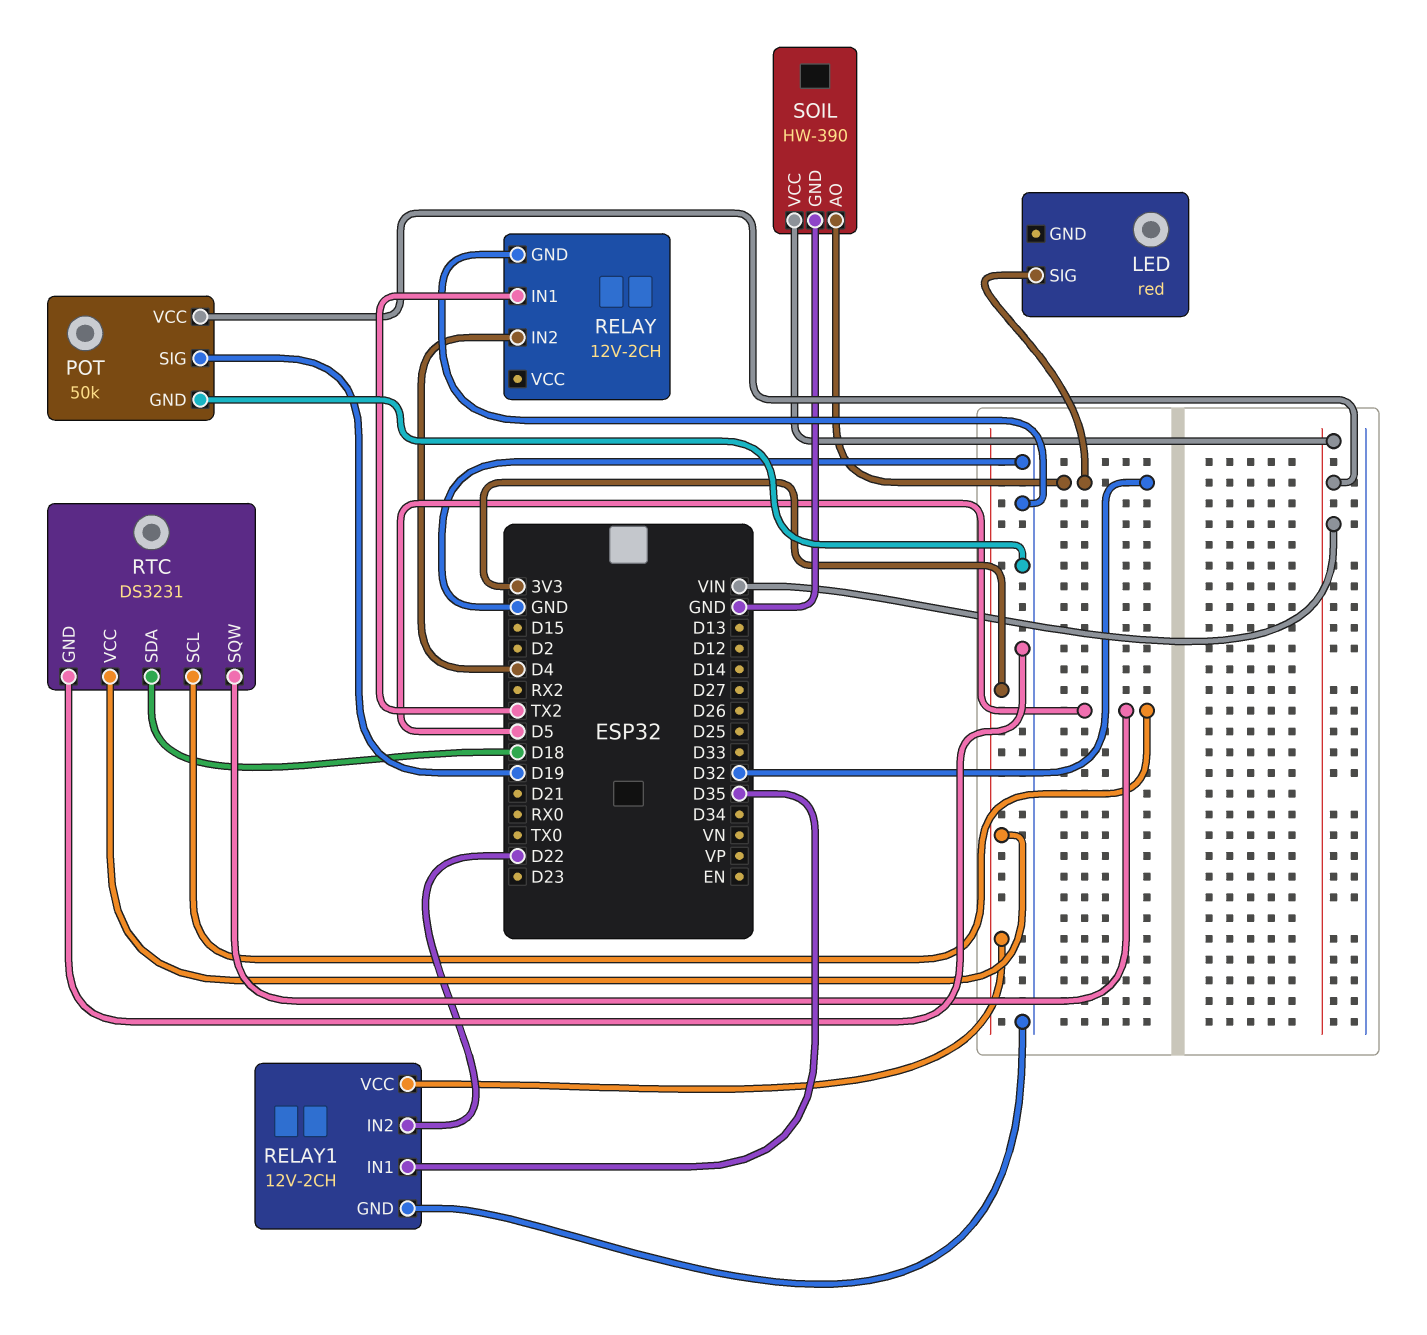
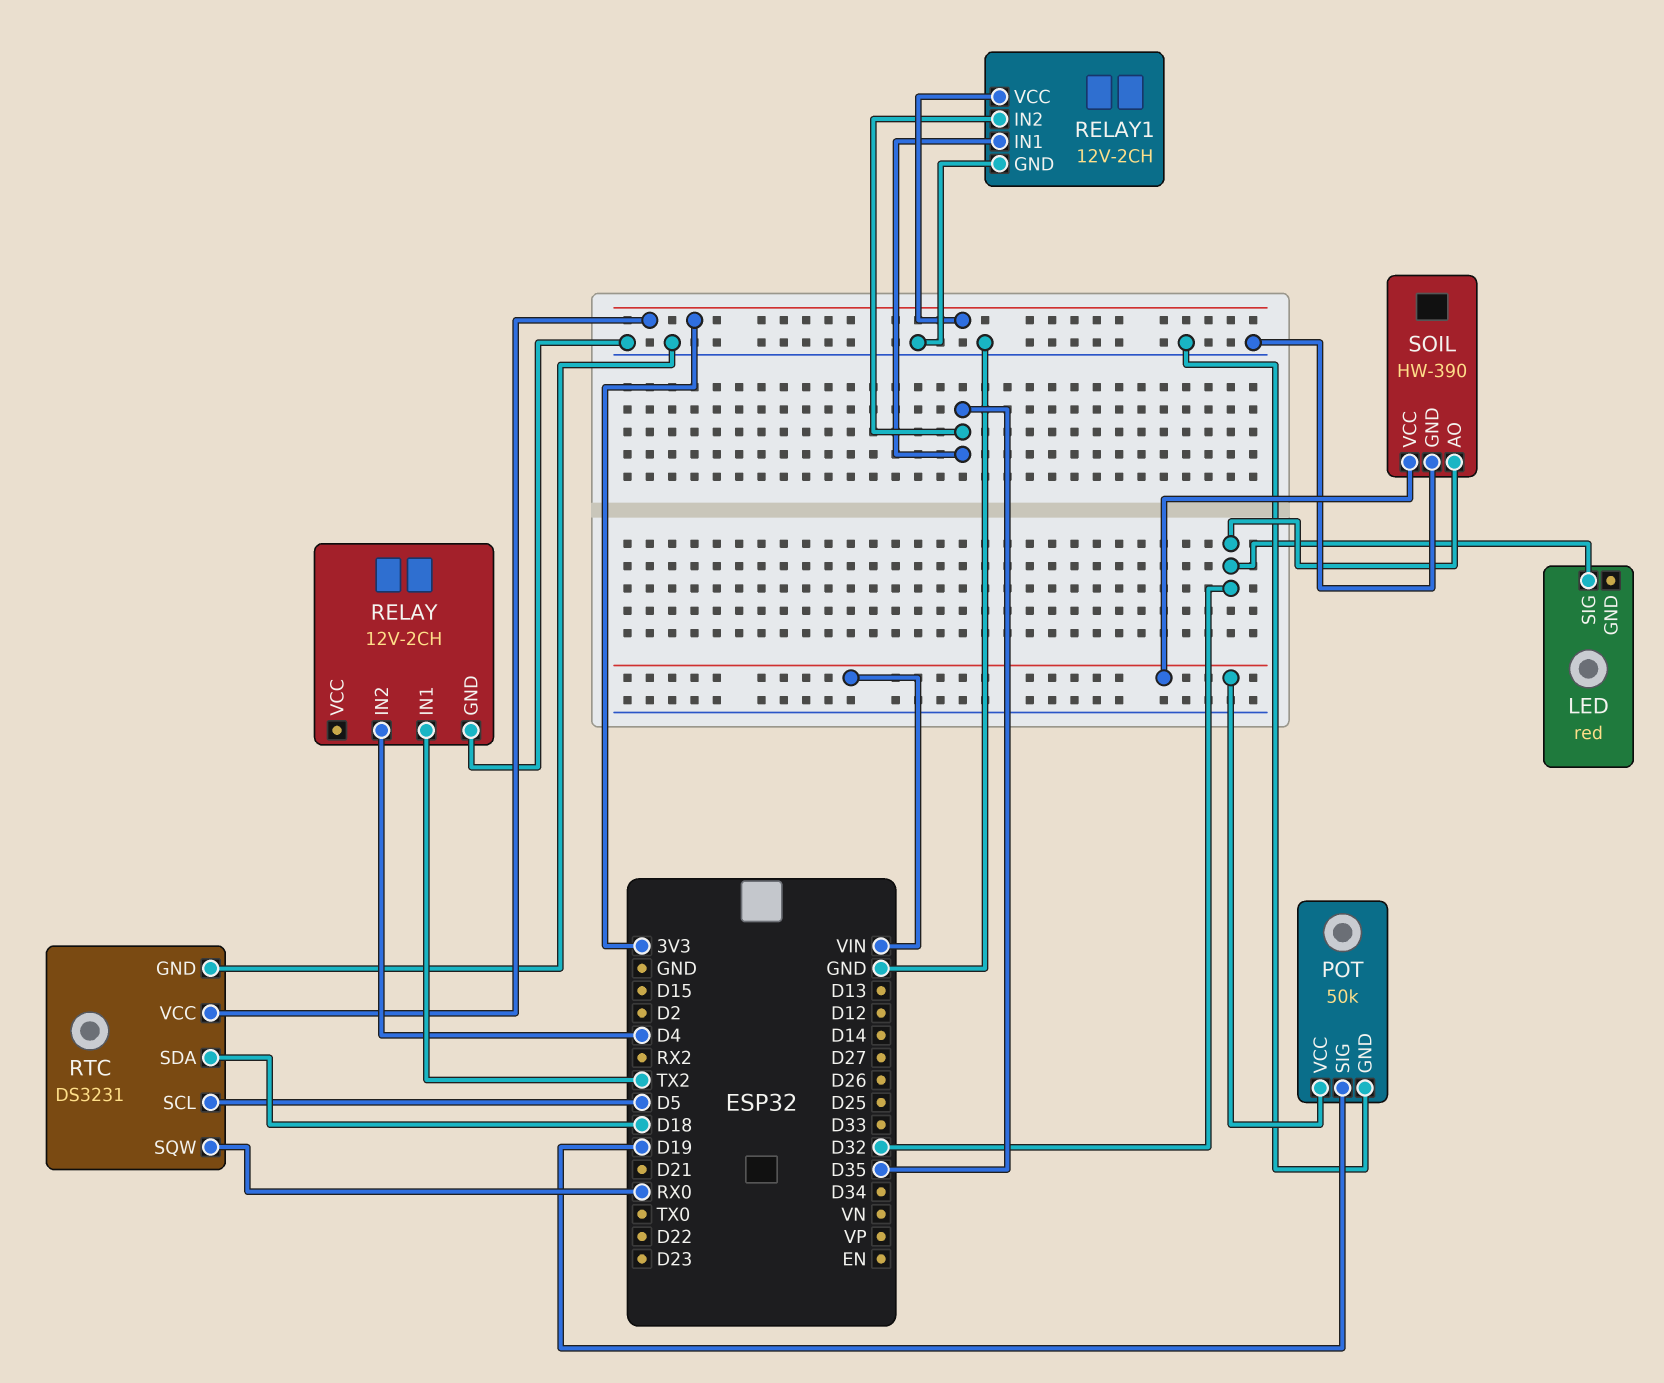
RELAY1 pin IN2: D22 -> D35
RTC pin SQW: D5 -> RX0

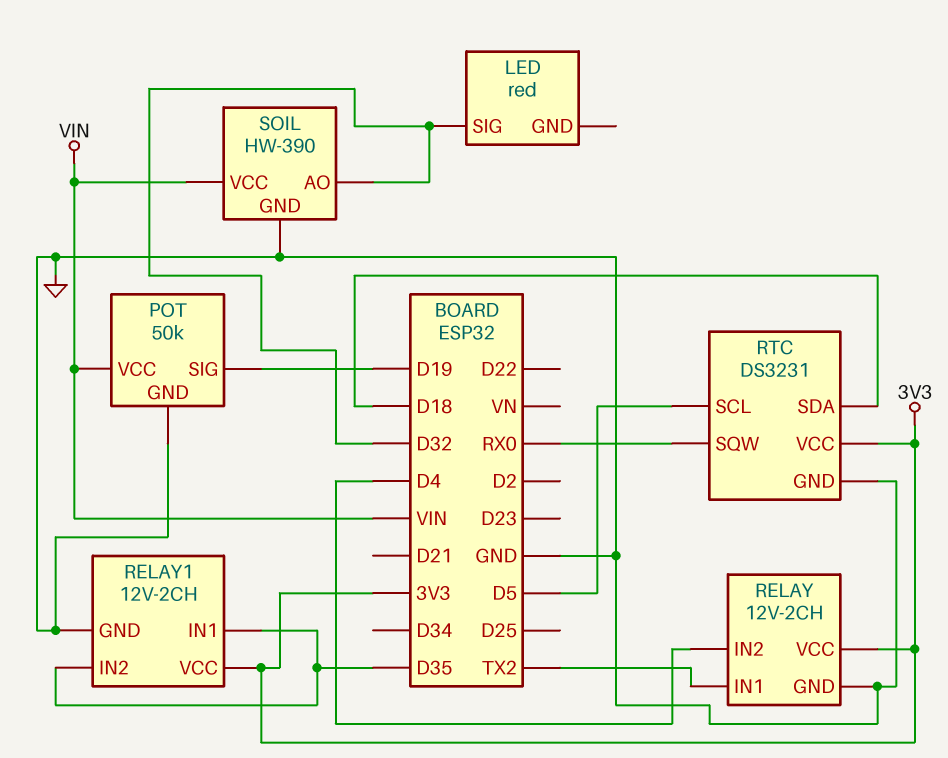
RELAY pin VCC: none -> 3V3

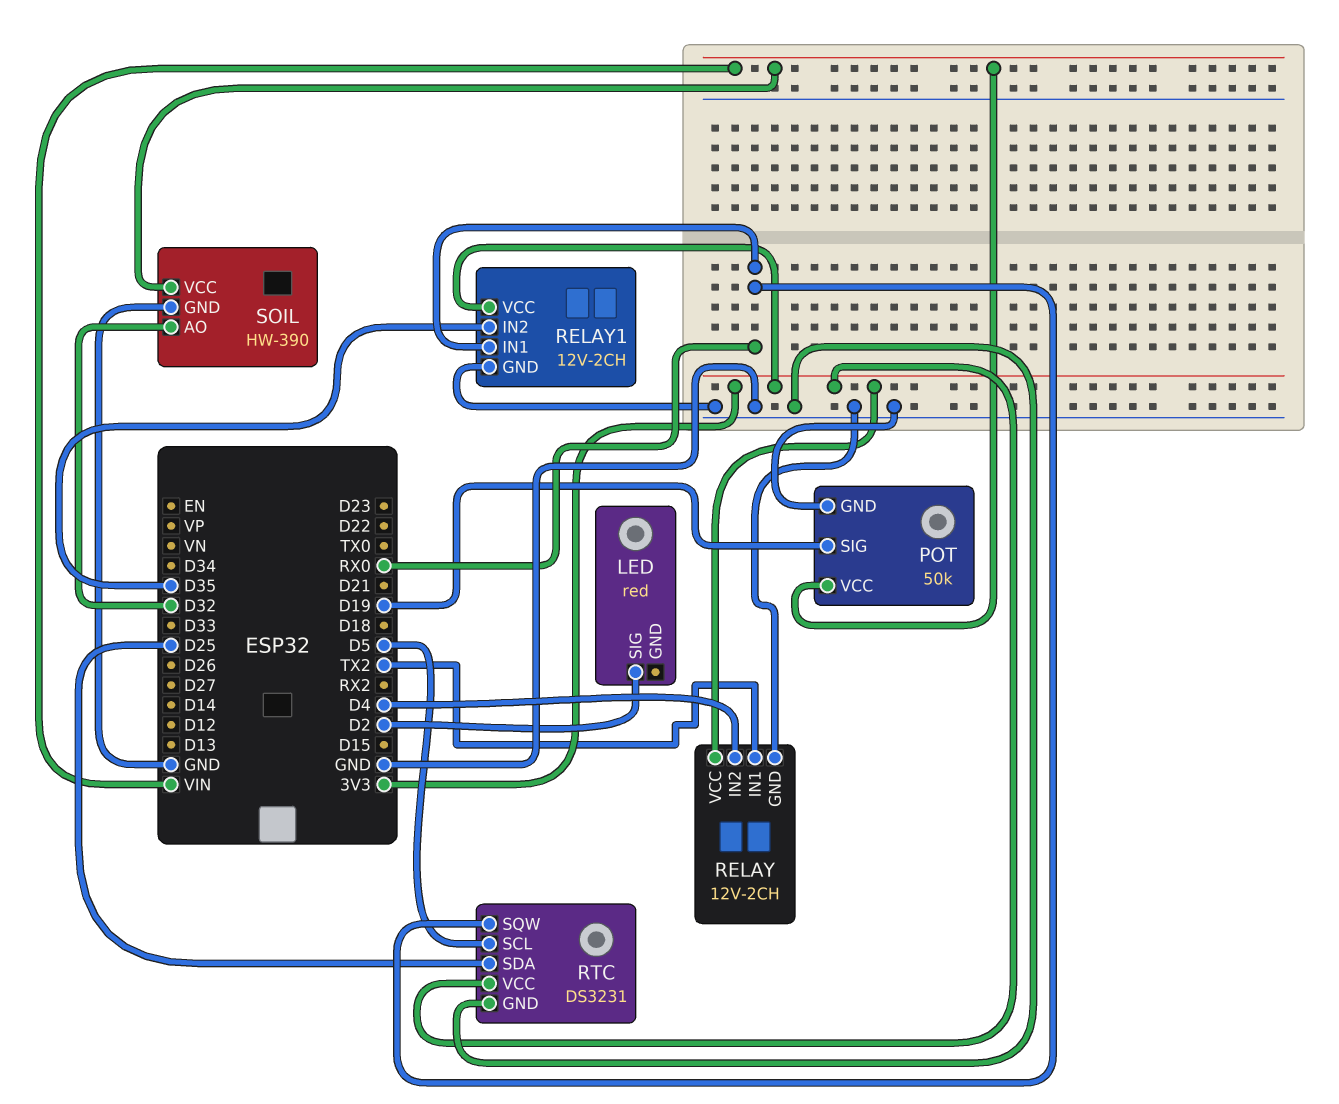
LED pin SIG: D32 -> D2
RELAY1 pin IN1: D35 -> RX0
RTC pin SDA: D18 -> D25

